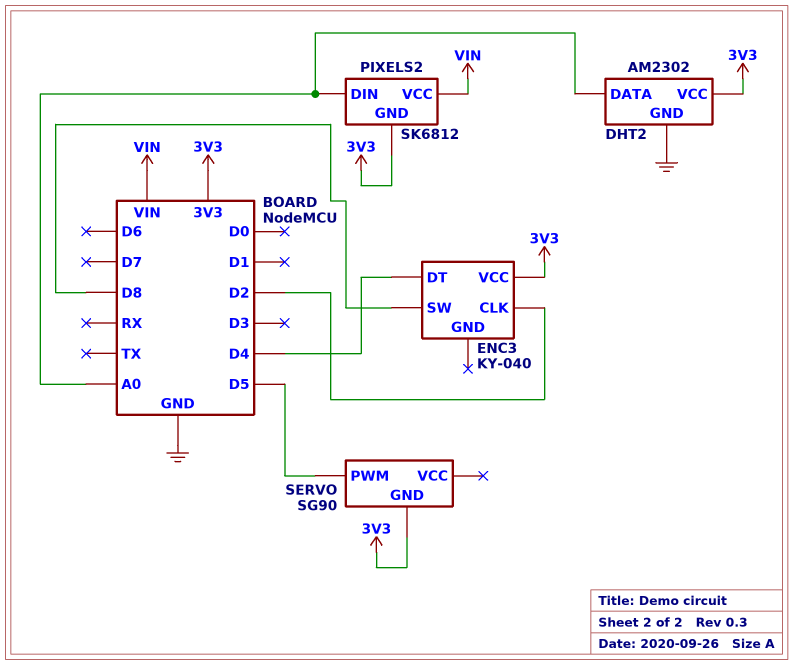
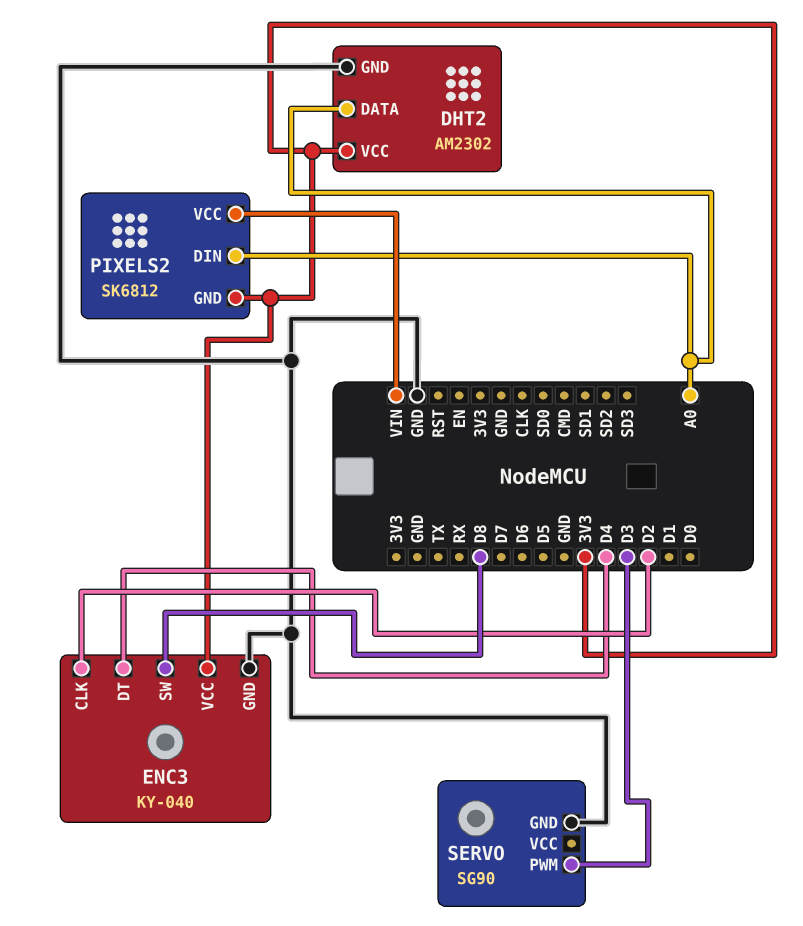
ENC3 pin GND: none -> GND
SERVO pin GND: 3V3 -> GND
SERVO pin PWM: D5 -> D3

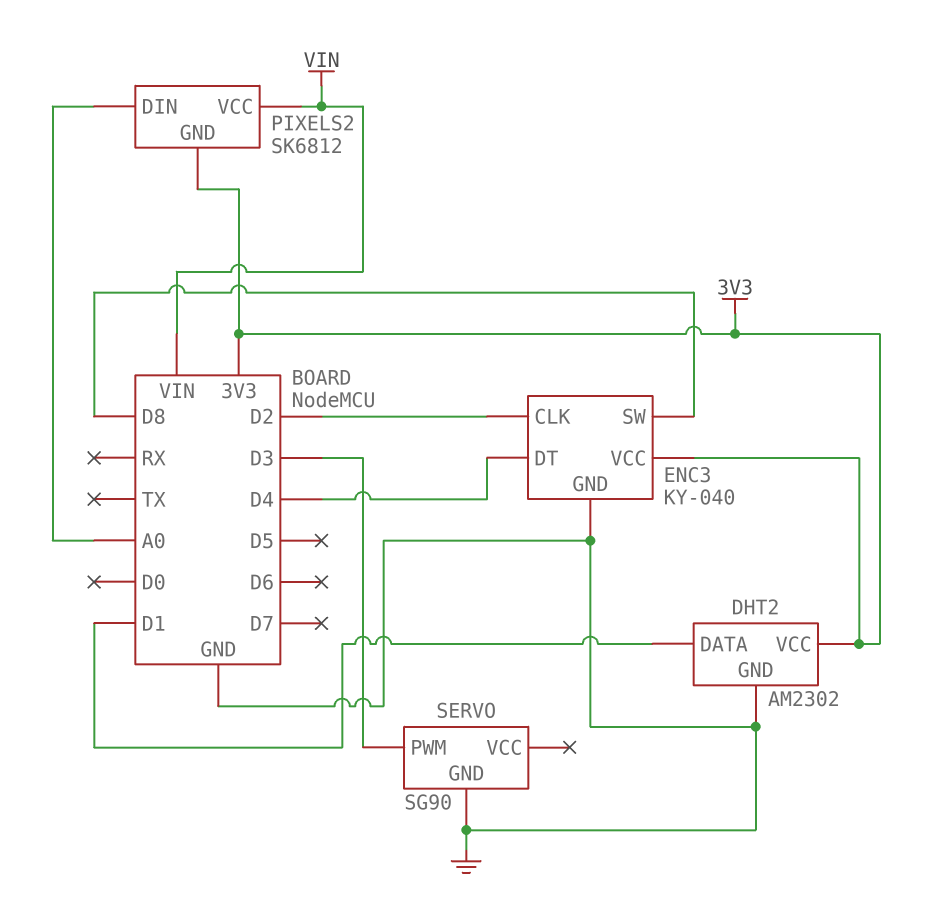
DHT2 pin DATA: A0 -> D1

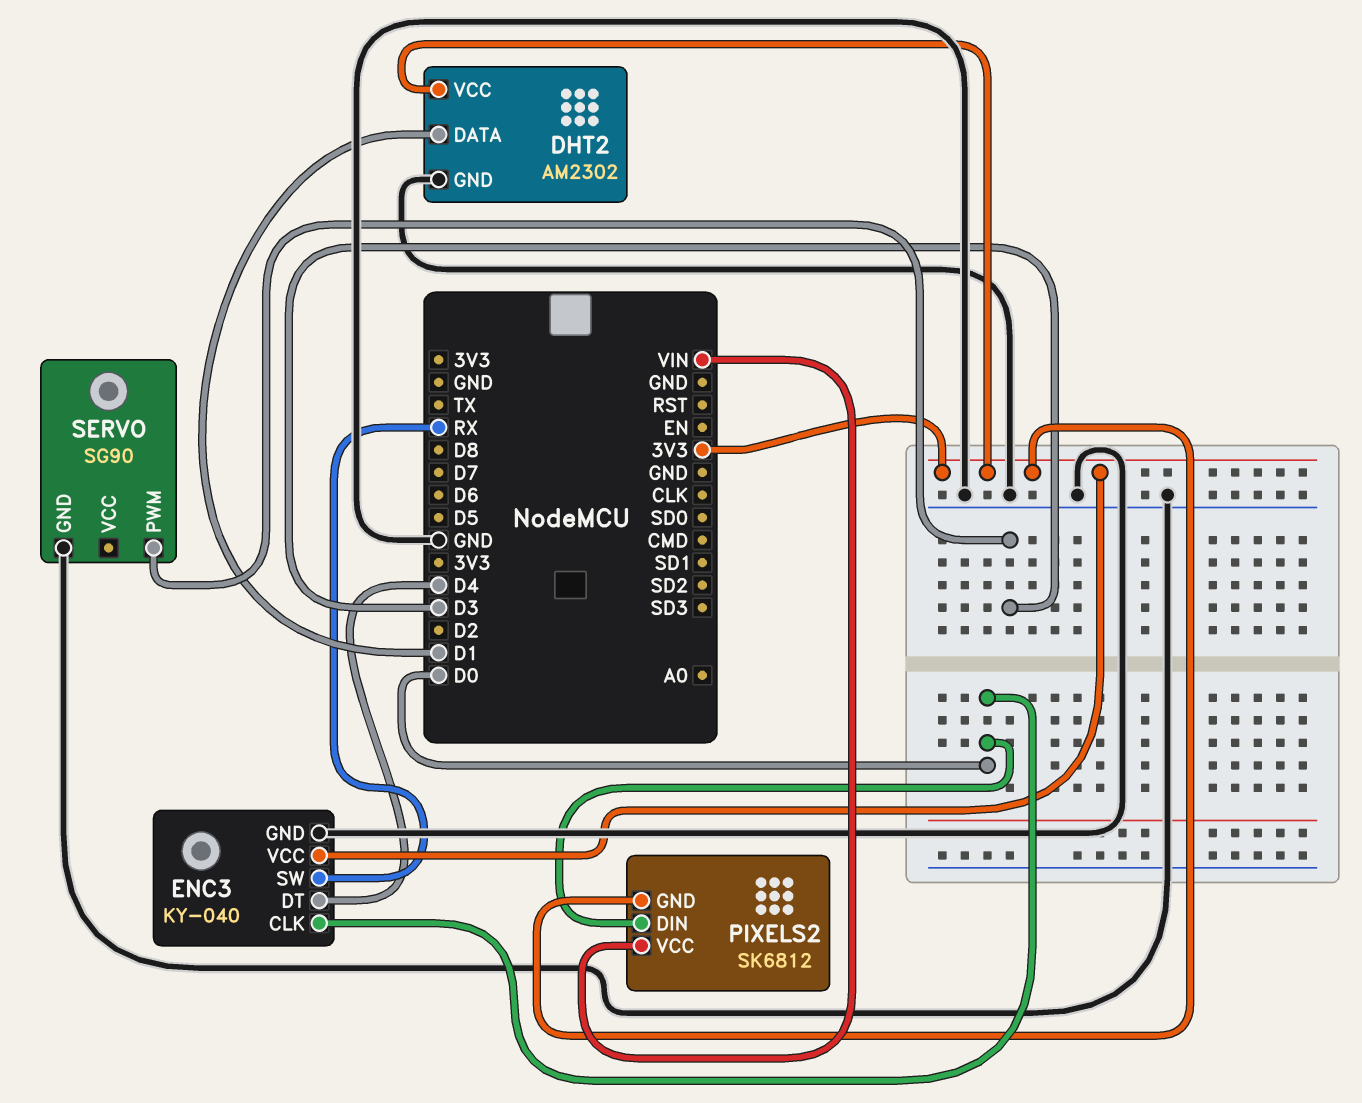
ENC3 pin CLK: D2 -> D0
ENC3 pin SW: D8 -> RX
PIXELS2 pin DIN: A0 -> D0

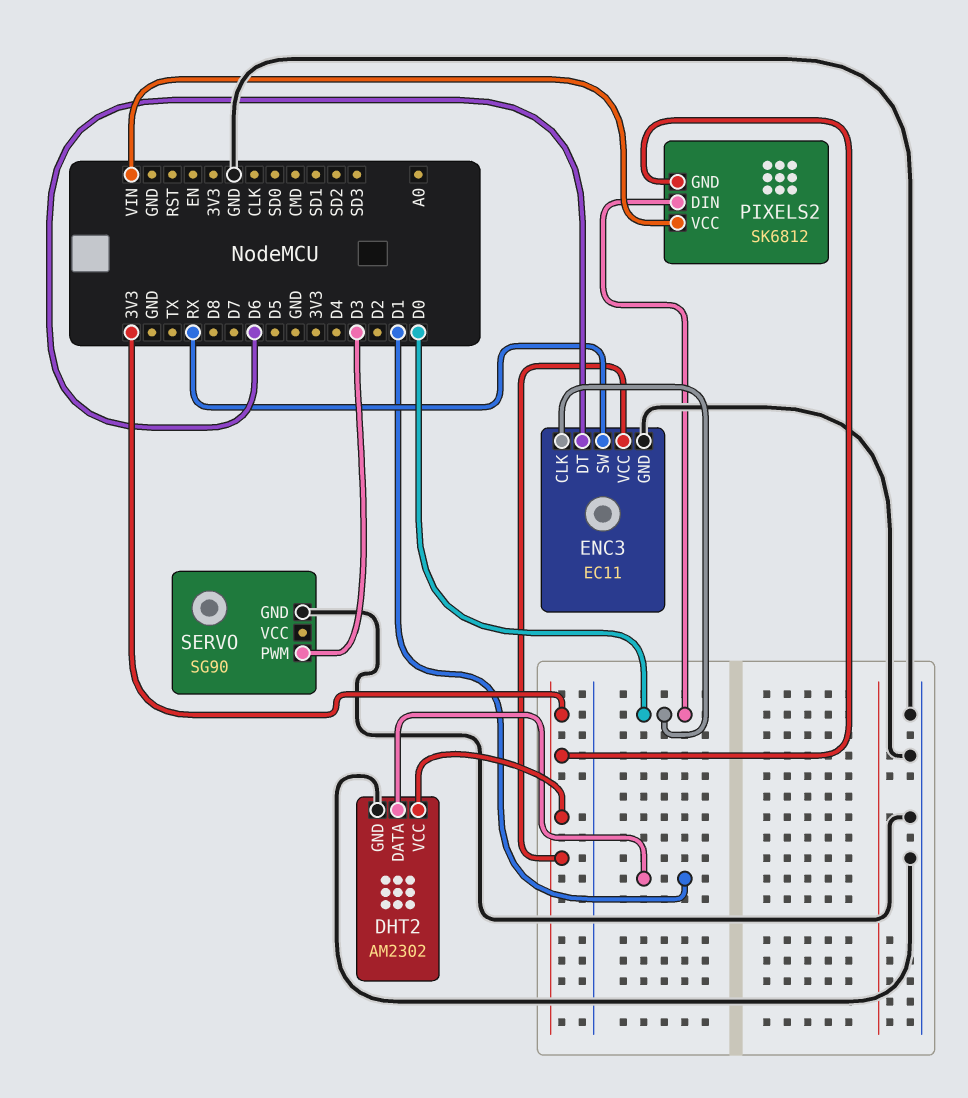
ENC3: KY-040 -> EC11
ENC3 pin DT: D4 -> D6

